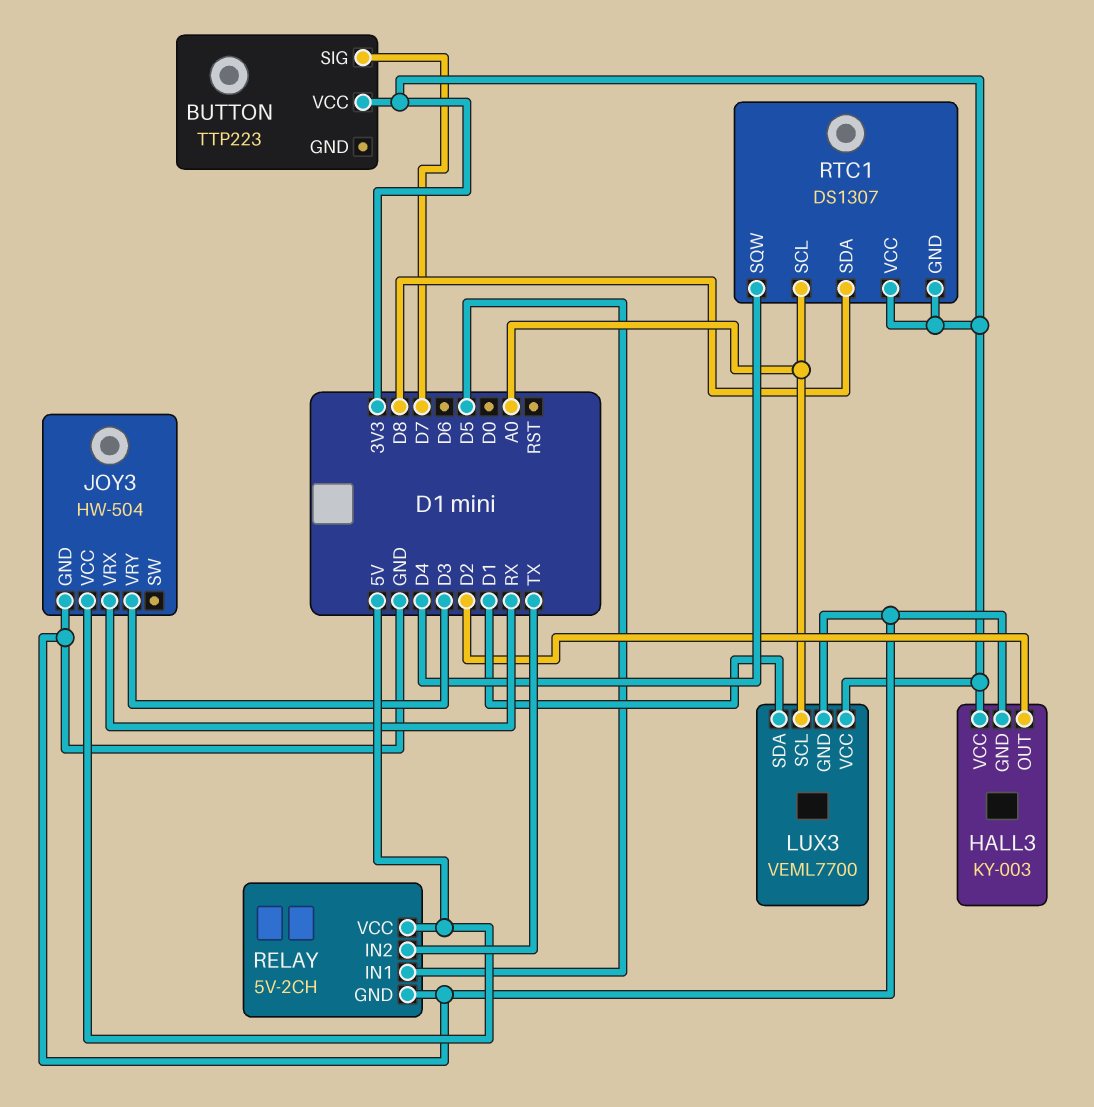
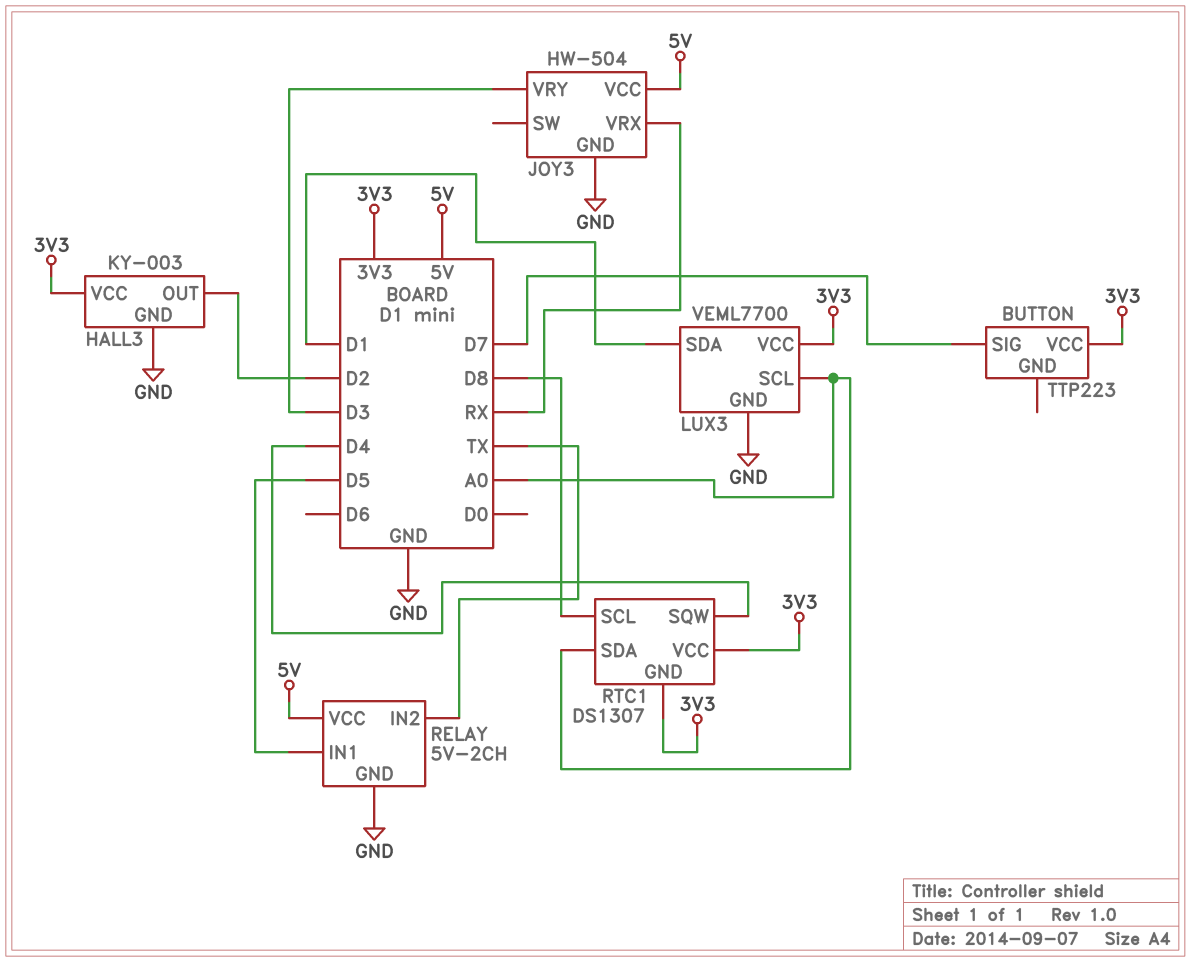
RTC1 pin SCL: A0 -> D8
RTC1 pin SDA: D8 -> A0

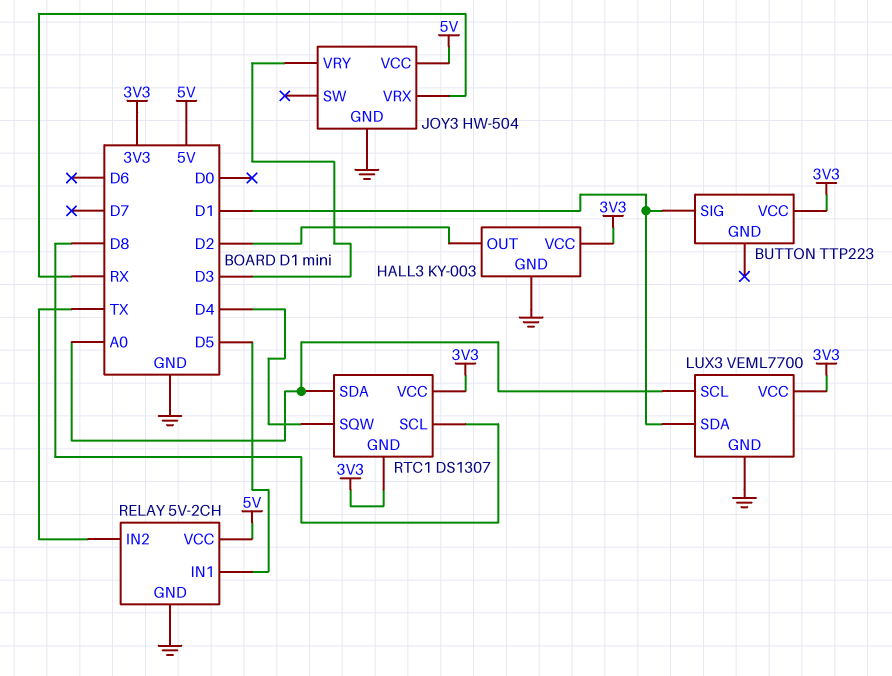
BUTTON pin SIG: D7 -> D1

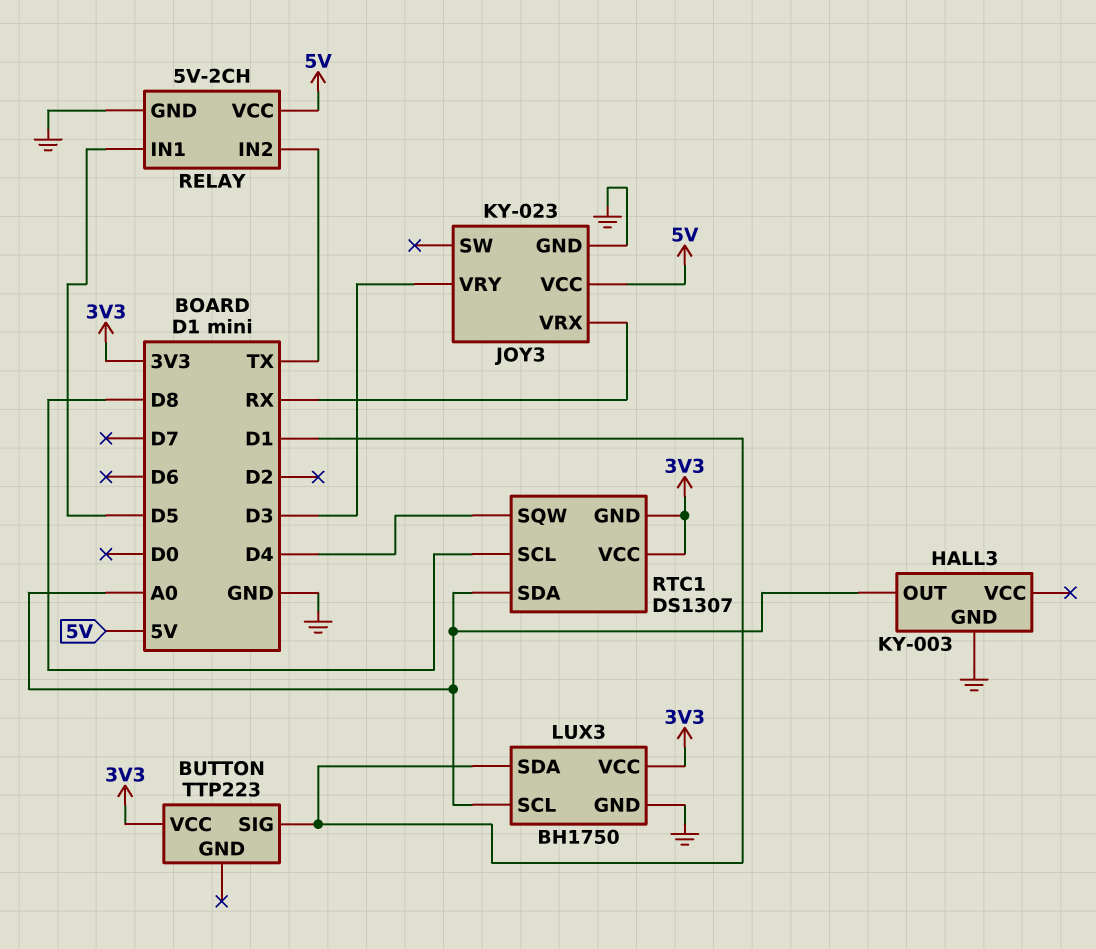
HALL3 pin OUT: D2 -> A0
HALL3 pin VCC: 3V3 -> none
JOY3: HW-504 -> KY-023
LUX3: VEML7700 -> BH1750

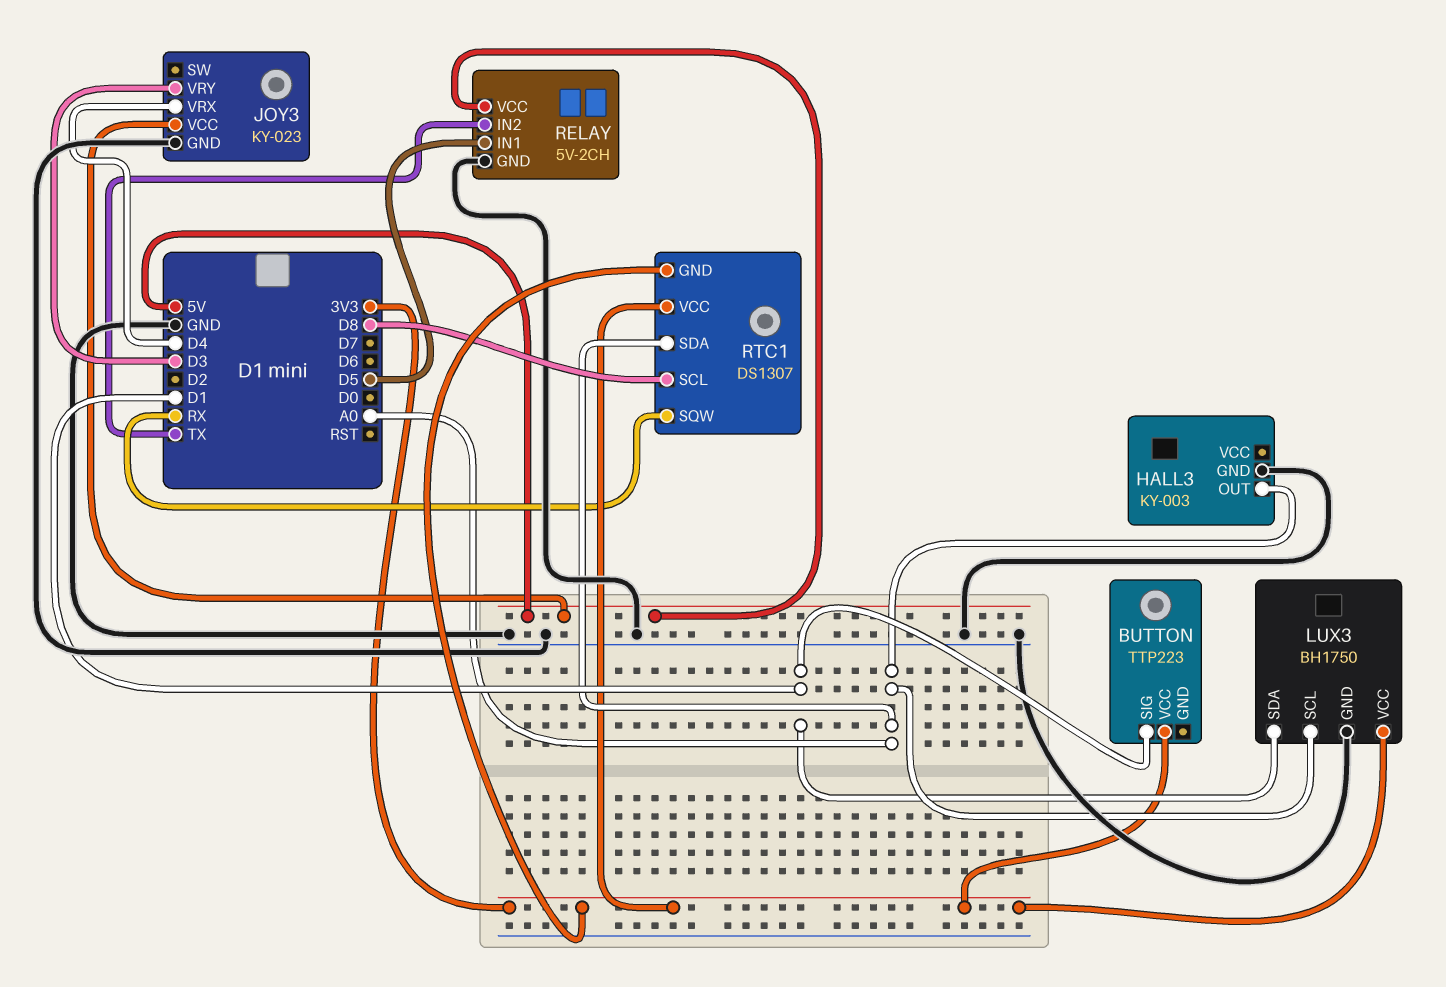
JOY3 pin VRX: RX -> D4
RTC1 pin SQW: D4 -> RX

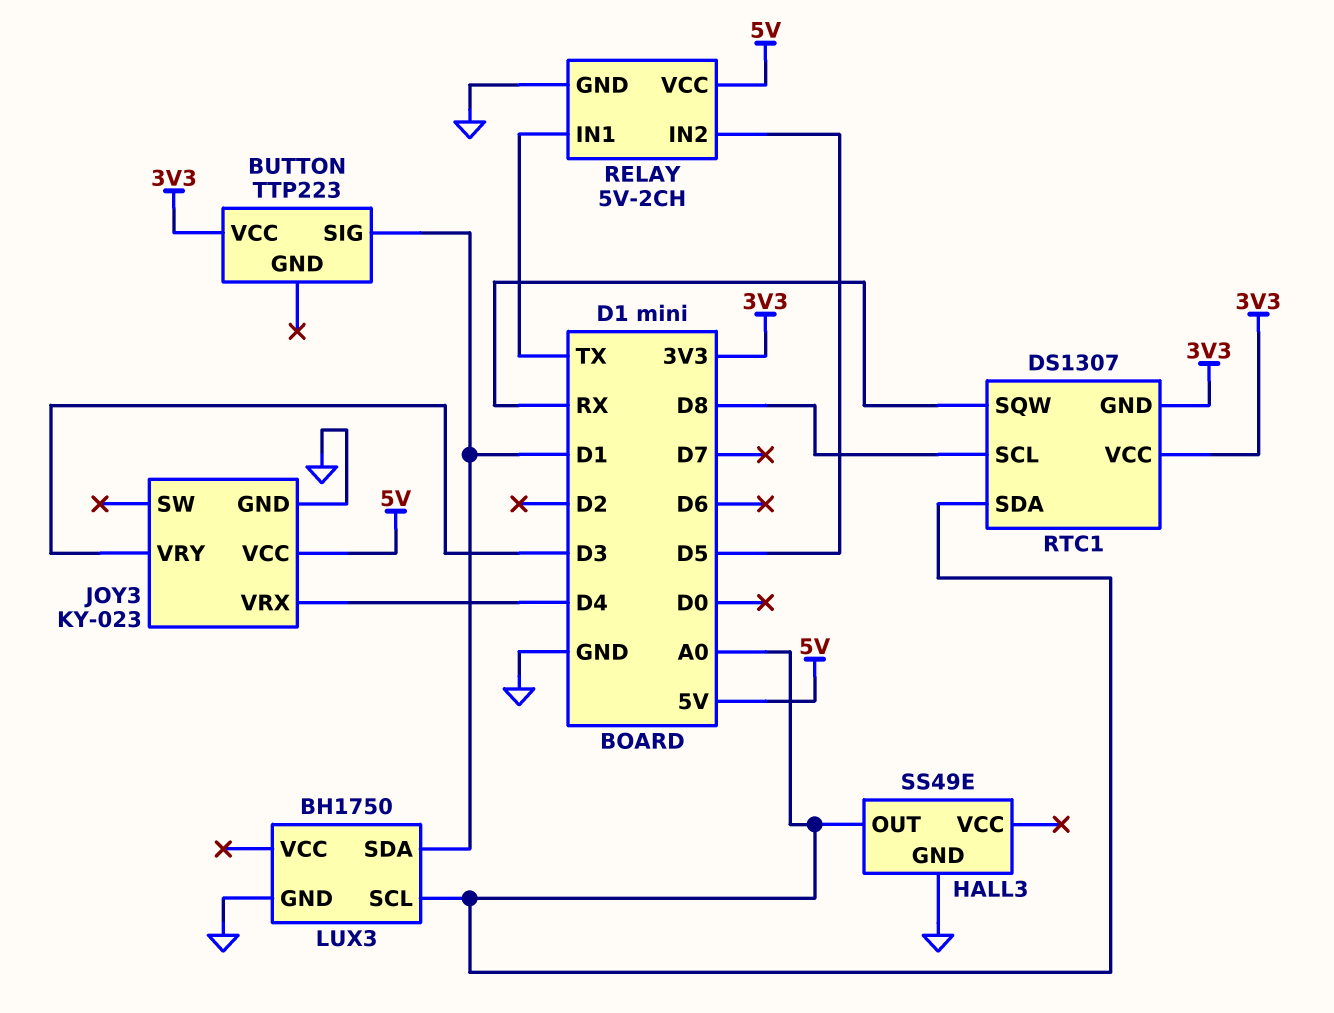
HALL3: KY-003 -> SS49E
LUX3 pin VCC: 3V3 -> none
RELAY pin IN1: D5 -> TX
RELAY pin IN2: TX -> D5

